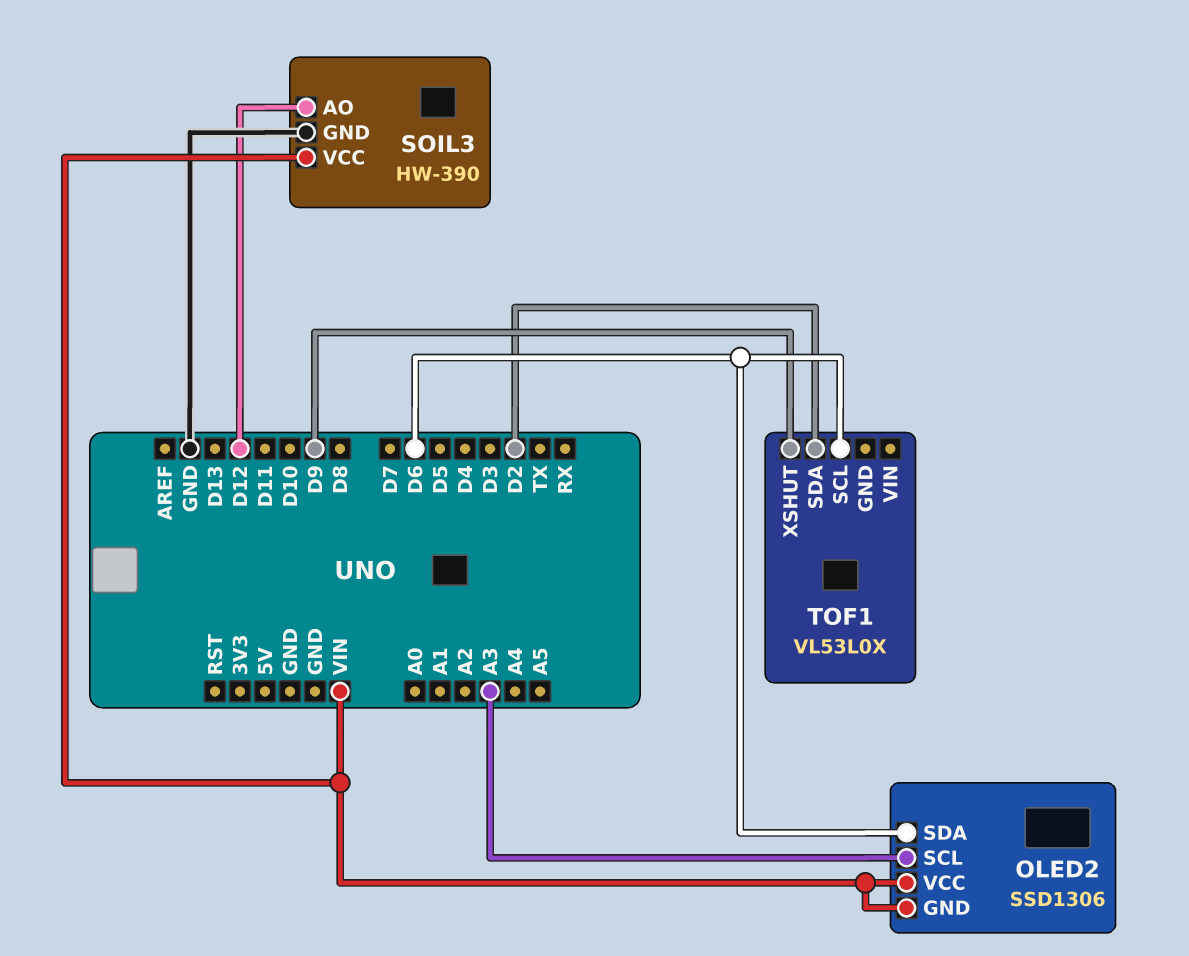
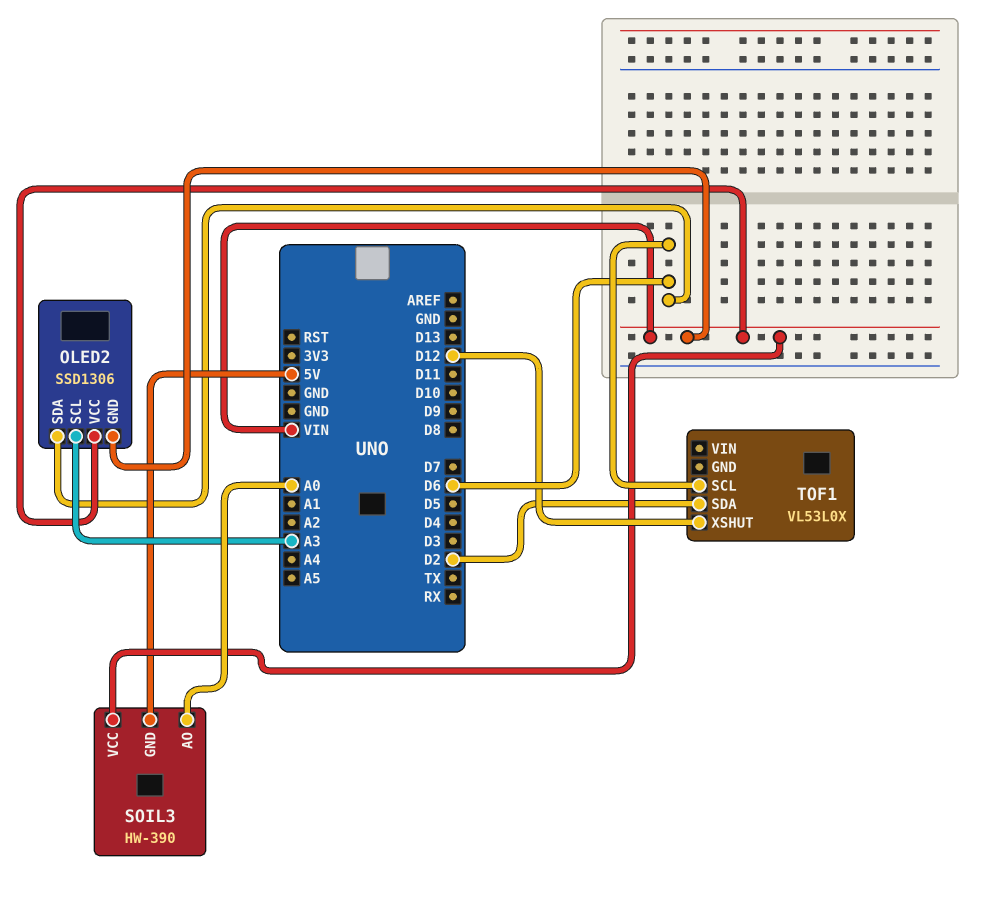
SOIL3 pin AO: D12 -> A0
SOIL3 pin GND: GND -> 5V
TOF1 pin XSHUT: D9 -> D12

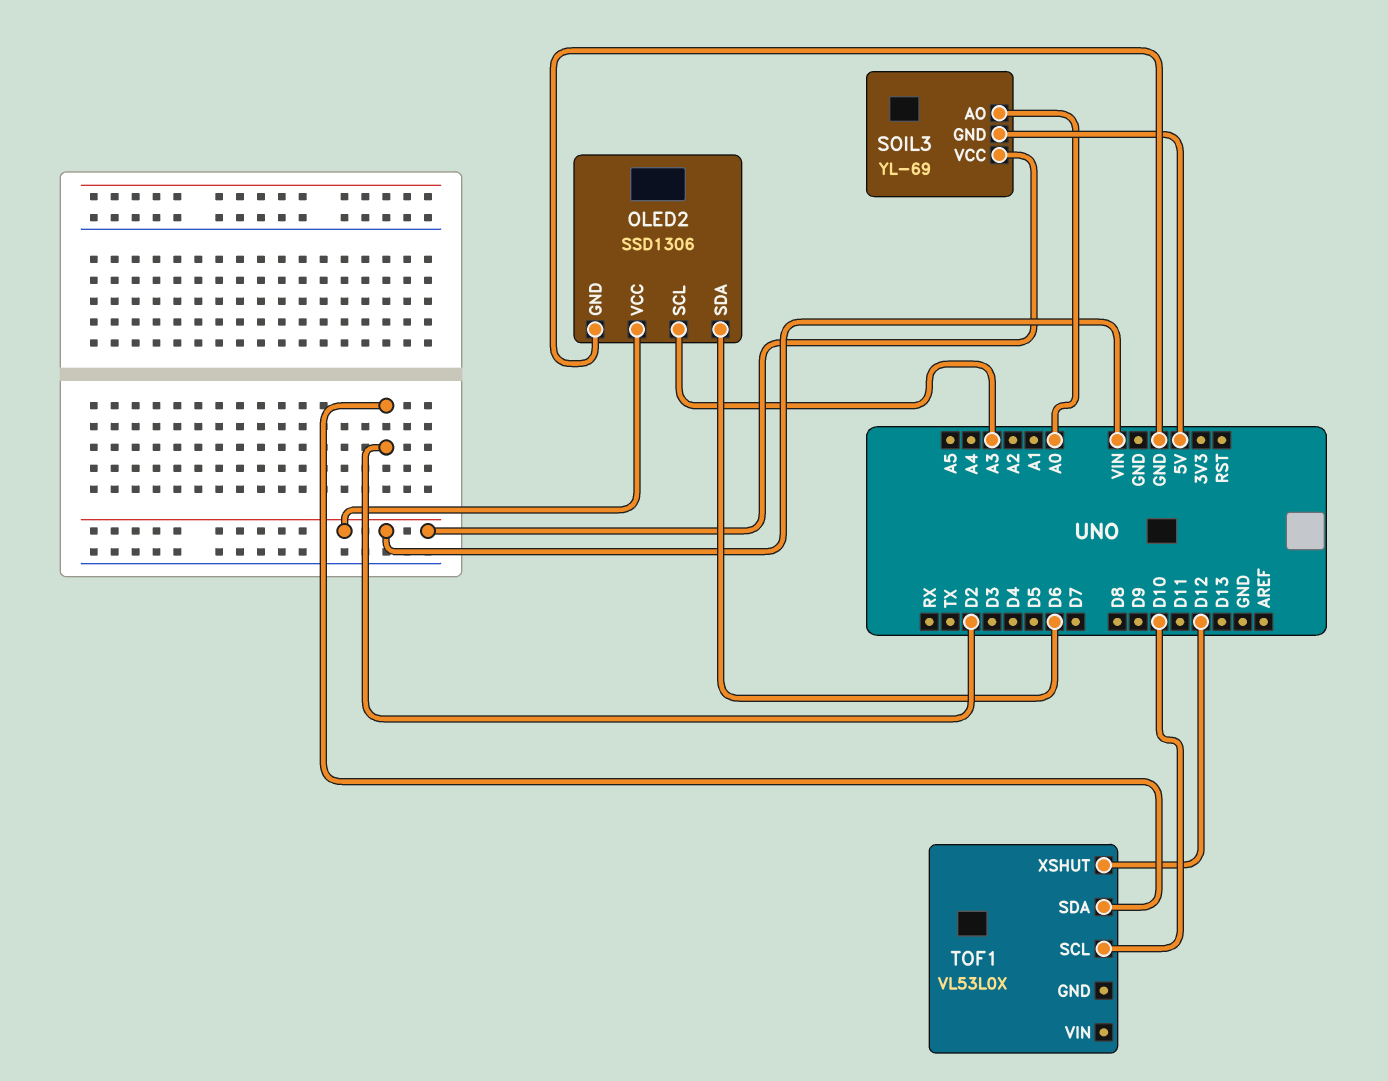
OLED2 pin GND: VIN -> GND
SOIL3: HW-390 -> YL-69
TOF1 pin SCL: D6 -> D10

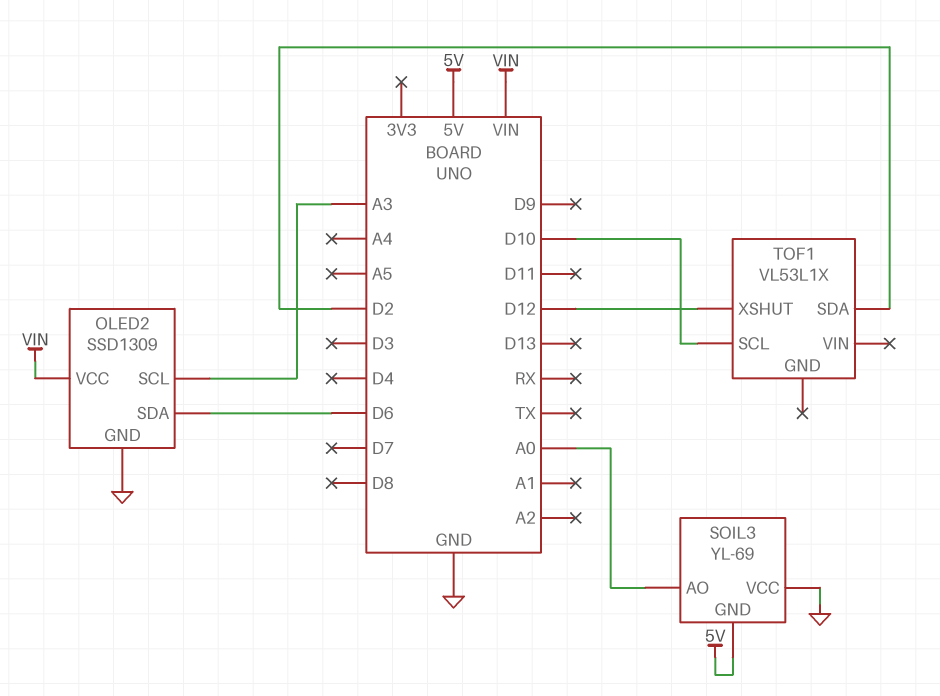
OLED2: SSD1306 -> SSD1309
SOIL3 pin VCC: VIN -> GND
TOF1: VL53L0X -> VL53L1X

